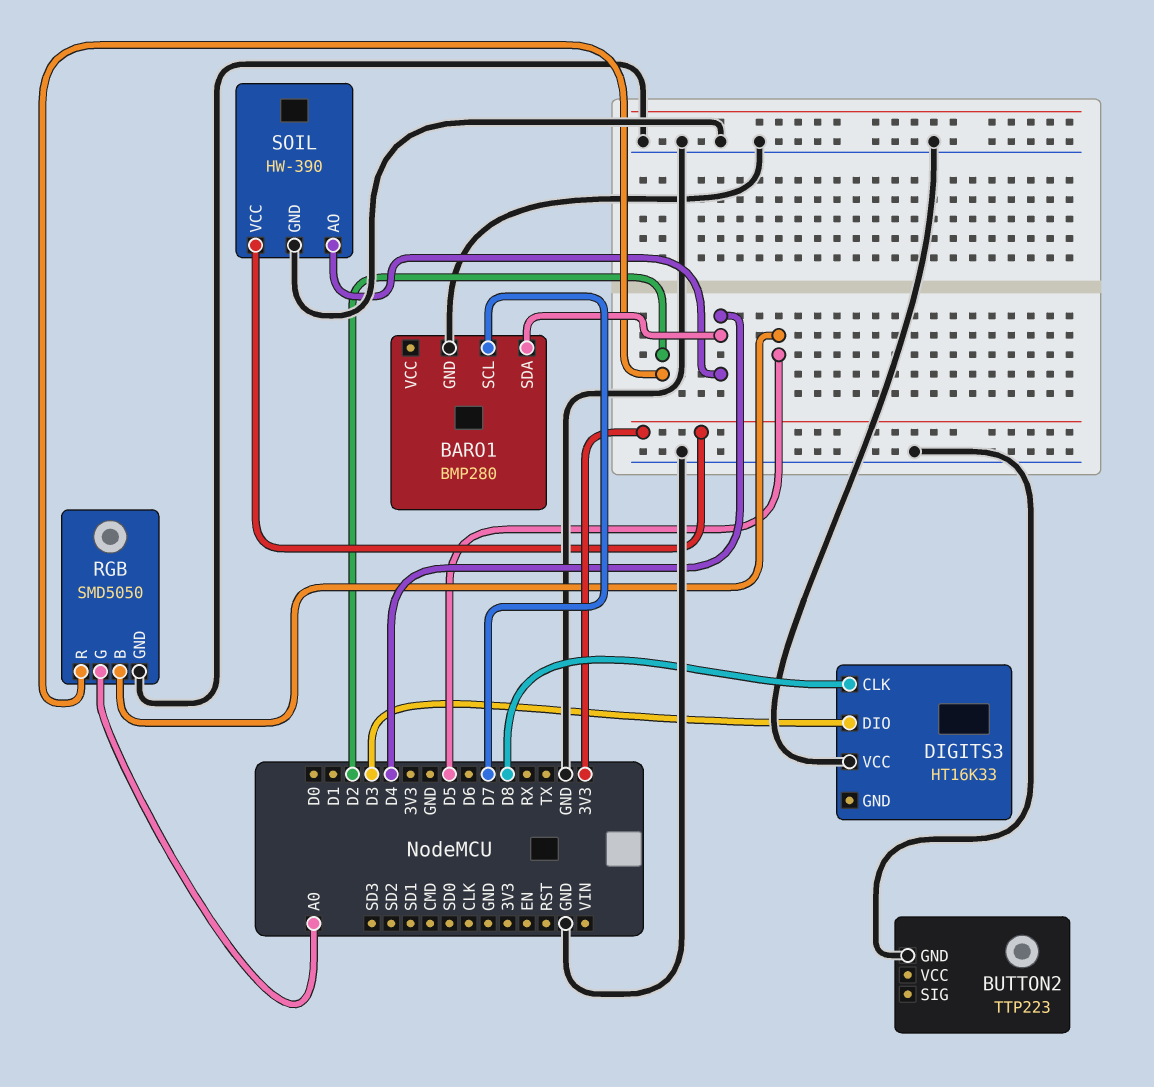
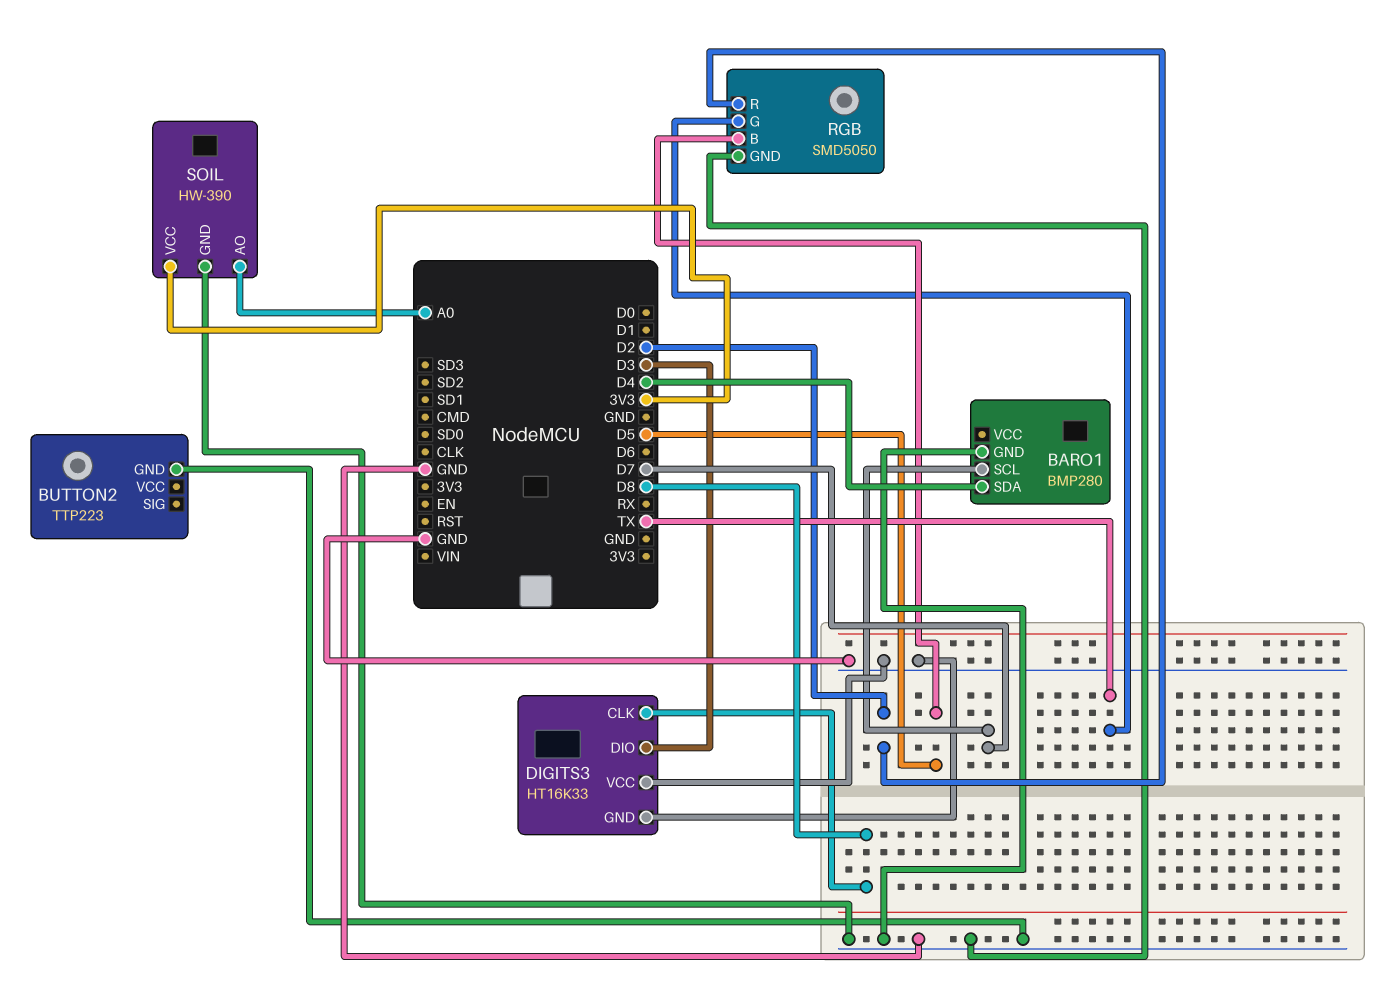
DIGITS3 pin GND: none -> GND
RGB pin G: A0 -> TX
SOIL pin AO: D4 -> A0

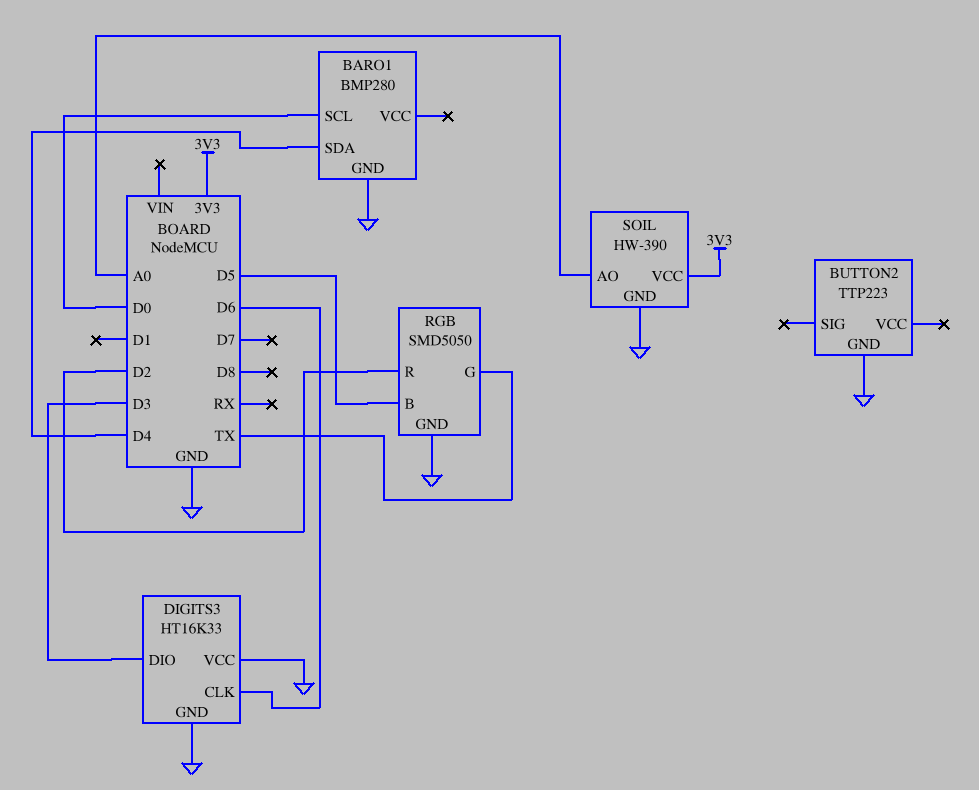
BARO1 pin SCL: D7 -> D0
DIGITS3 pin CLK: D8 -> D6

